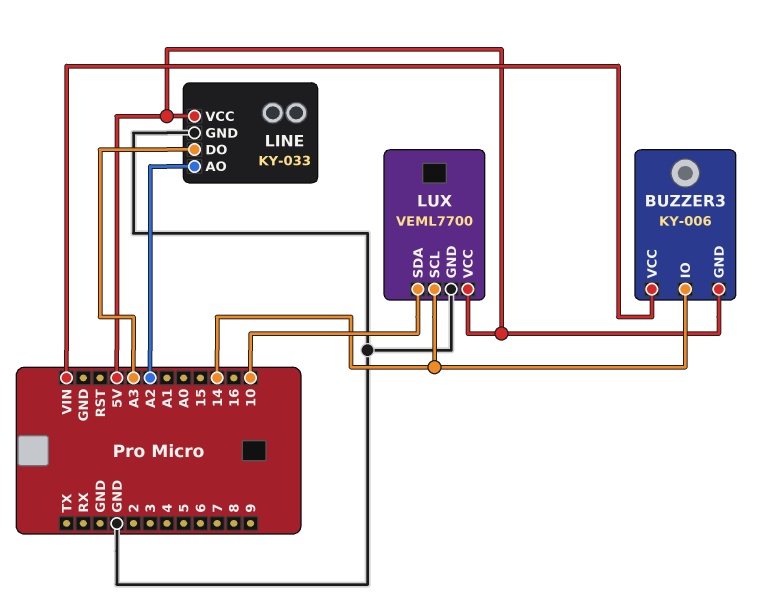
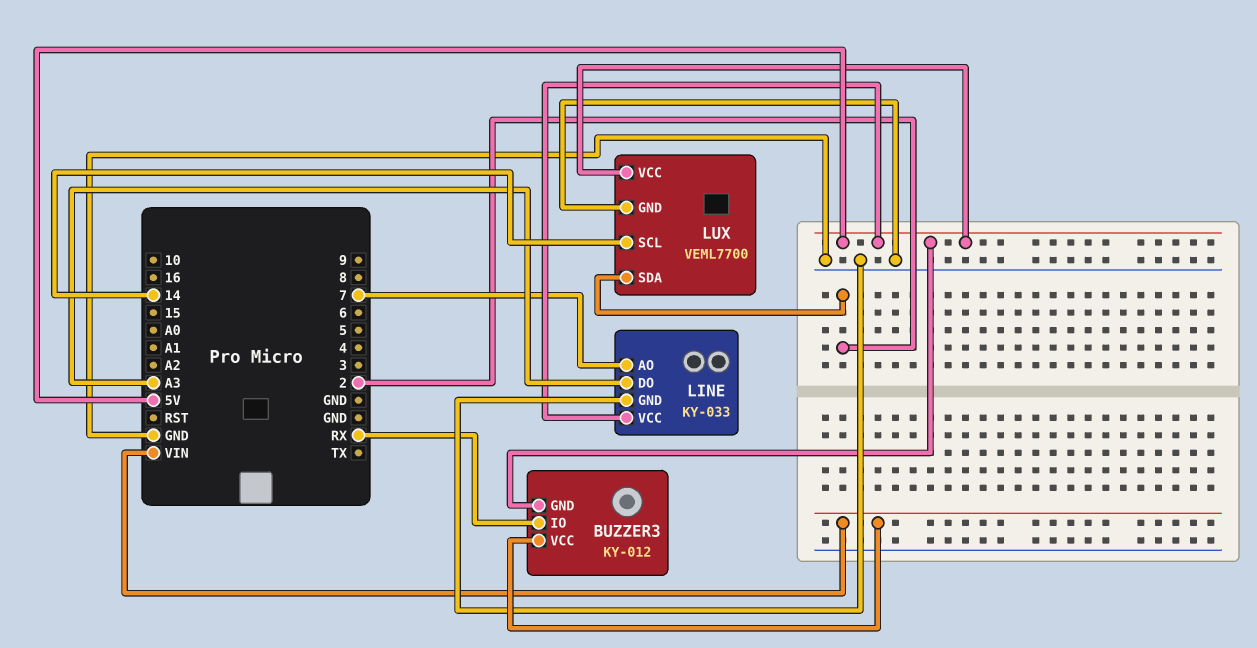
BUZZER3: KY-006 -> KY-012
BUZZER3 pin IO: 14 -> RX
LINE pin AO: A2 -> 7
LUX pin SDA: 10 -> 2

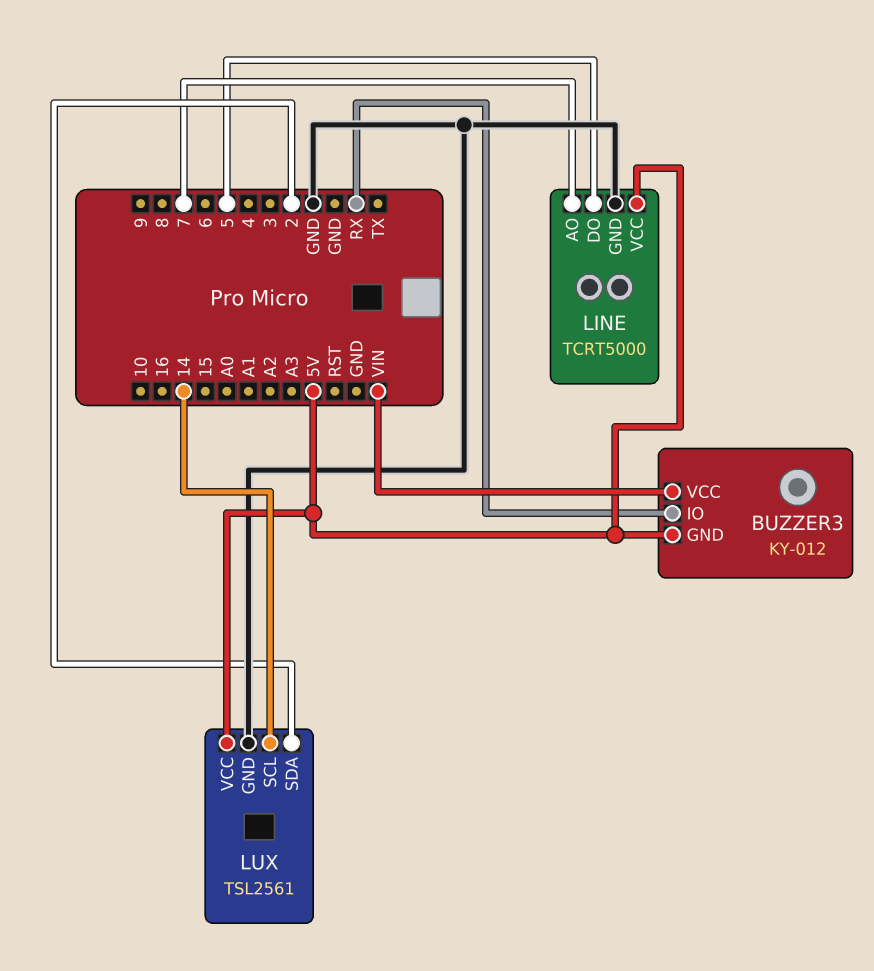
LINE: KY-033 -> TCRT5000
LINE pin DO: A3 -> 5
LUX: VEML7700 -> TSL2561

